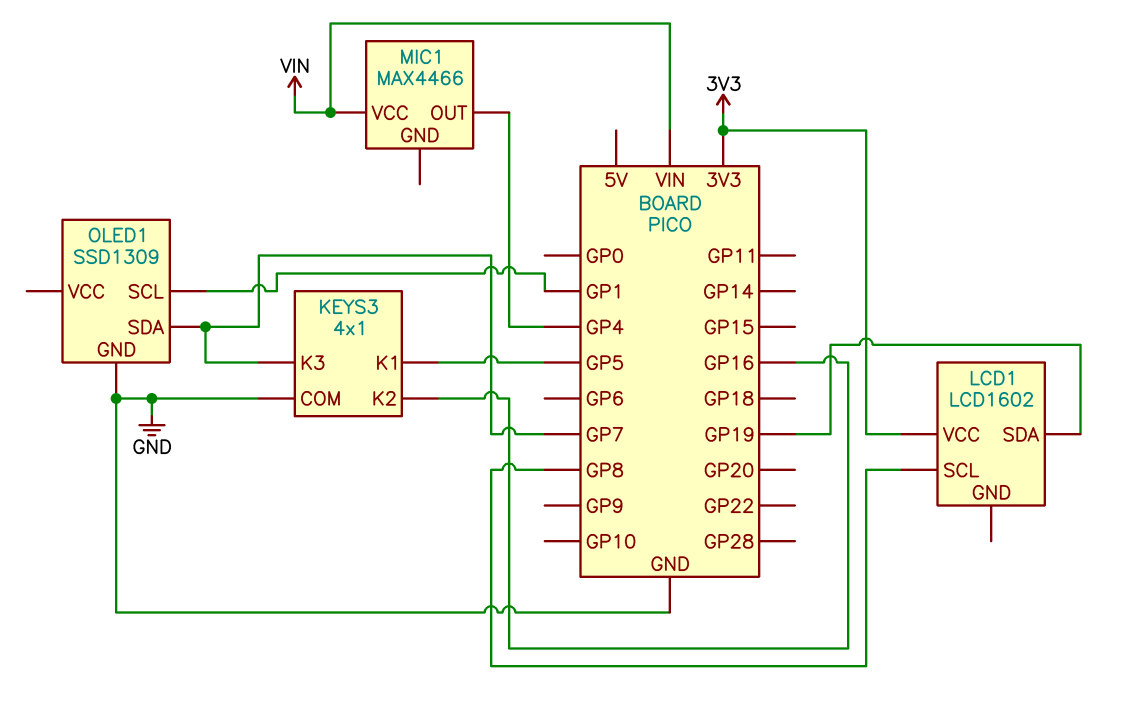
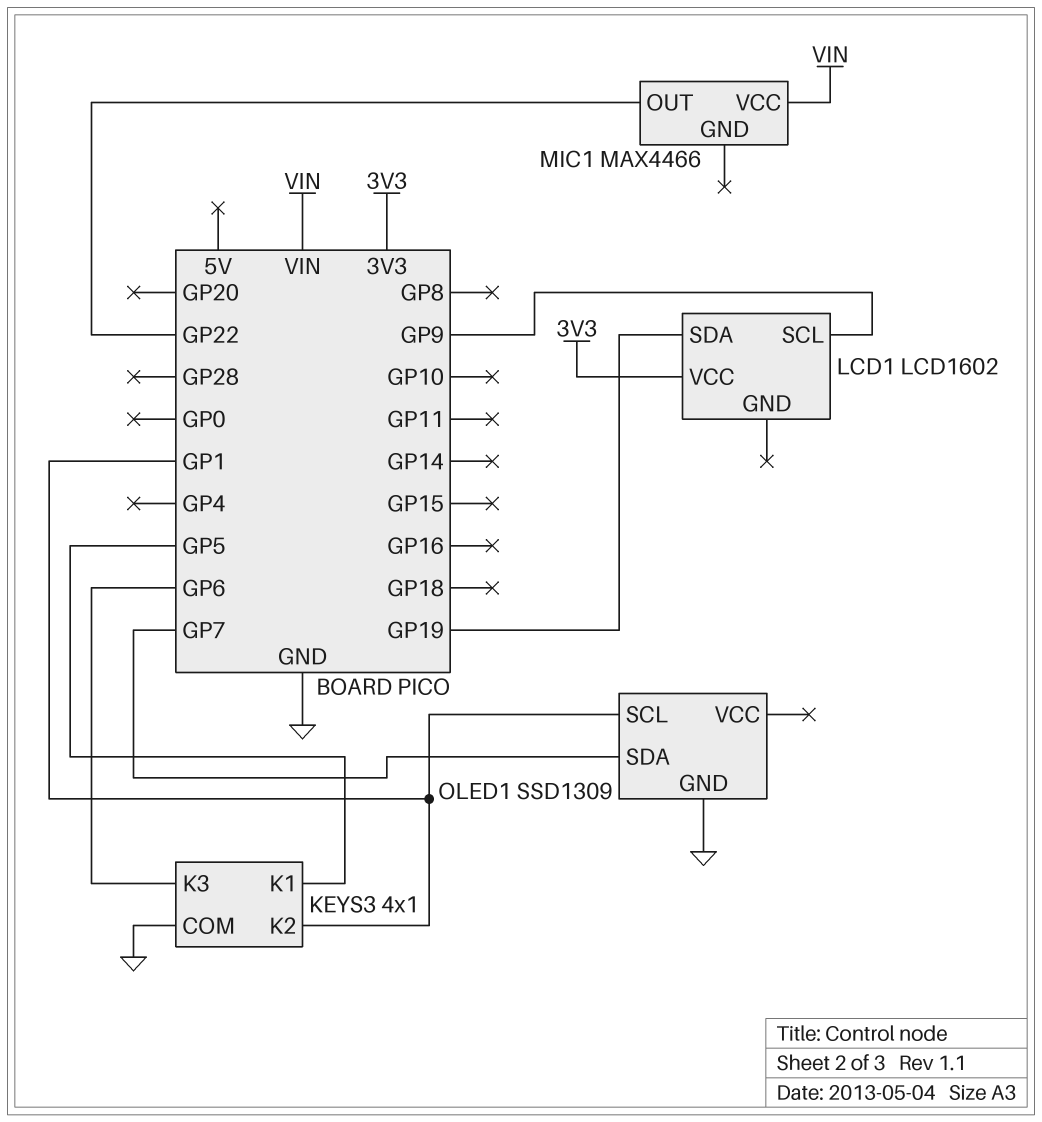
KEYS3 pin K2: GP16 -> GP1
KEYS3 pin K3: GP7 -> GP6
LCD1 pin SCL: GP8 -> GP9
MIC1 pin OUT: GP4 -> GP22

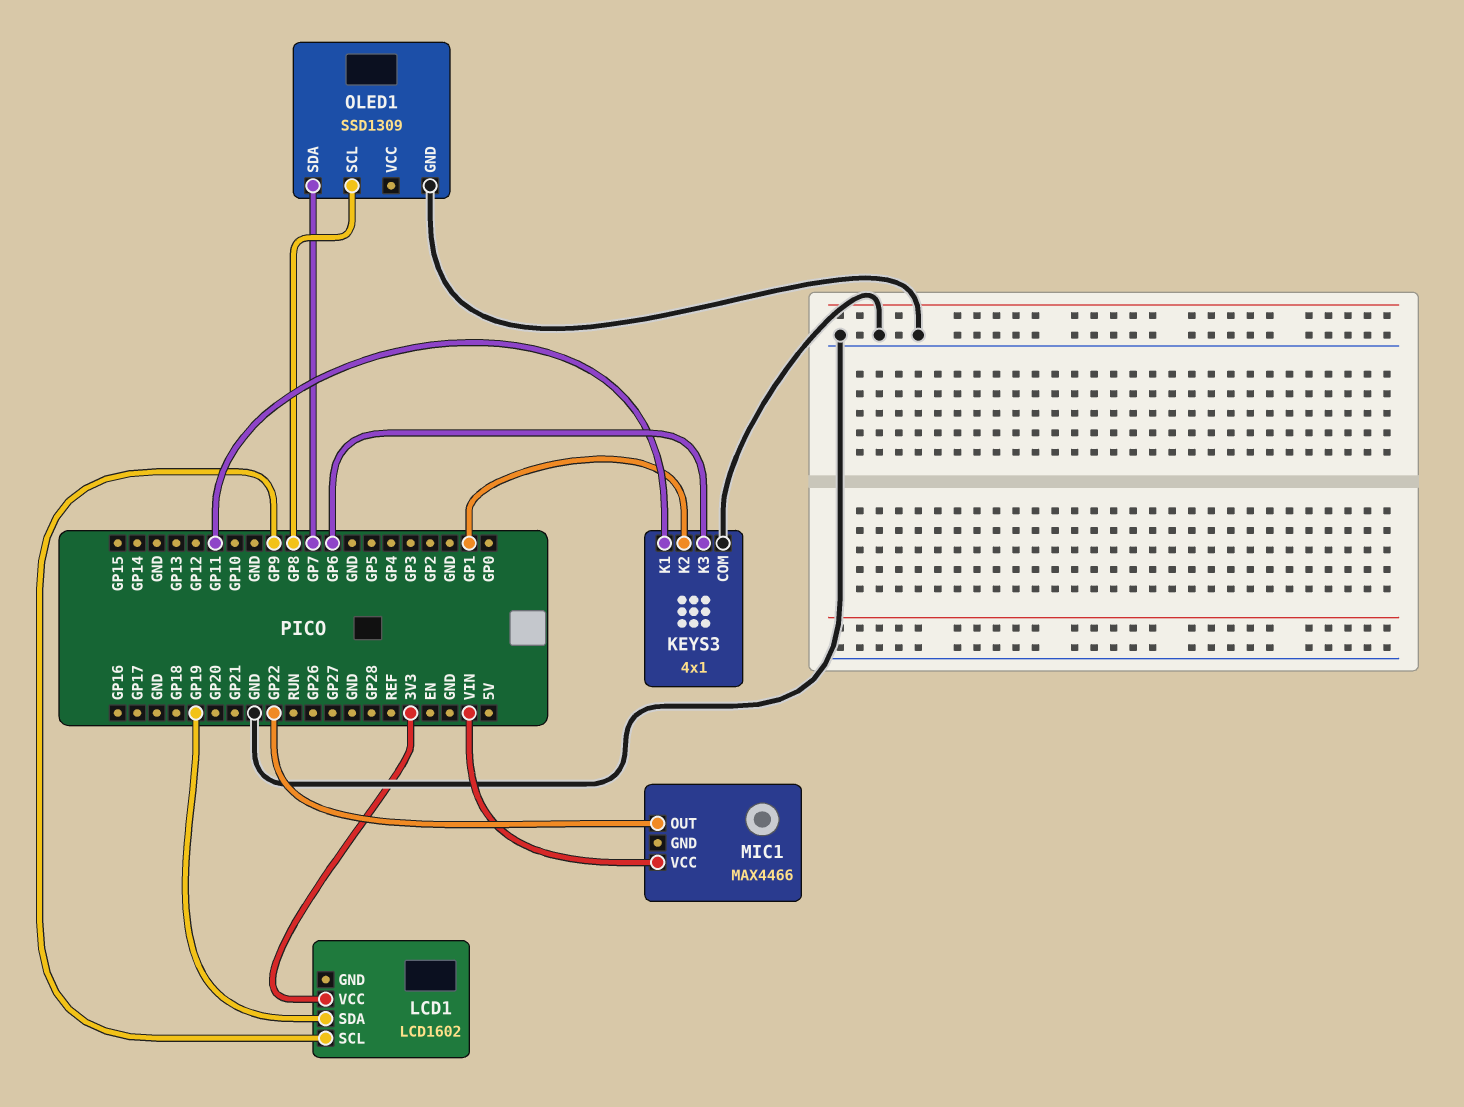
KEYS3 pin K1: GP5 -> GP11
OLED1 pin SCL: GP1 -> GP8

